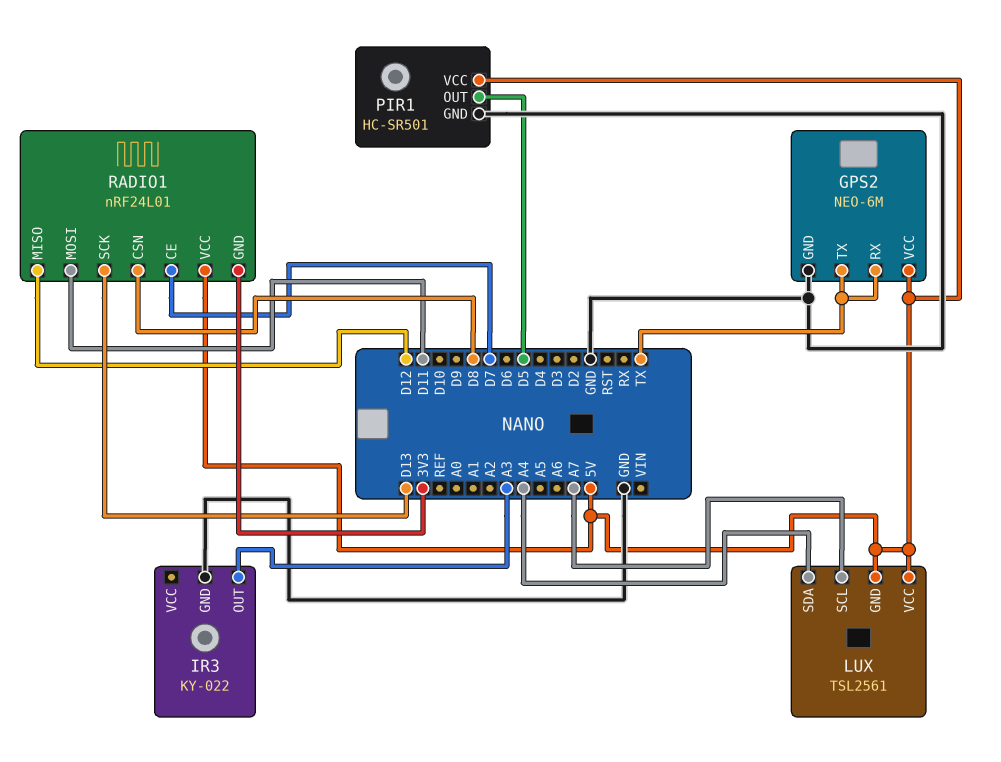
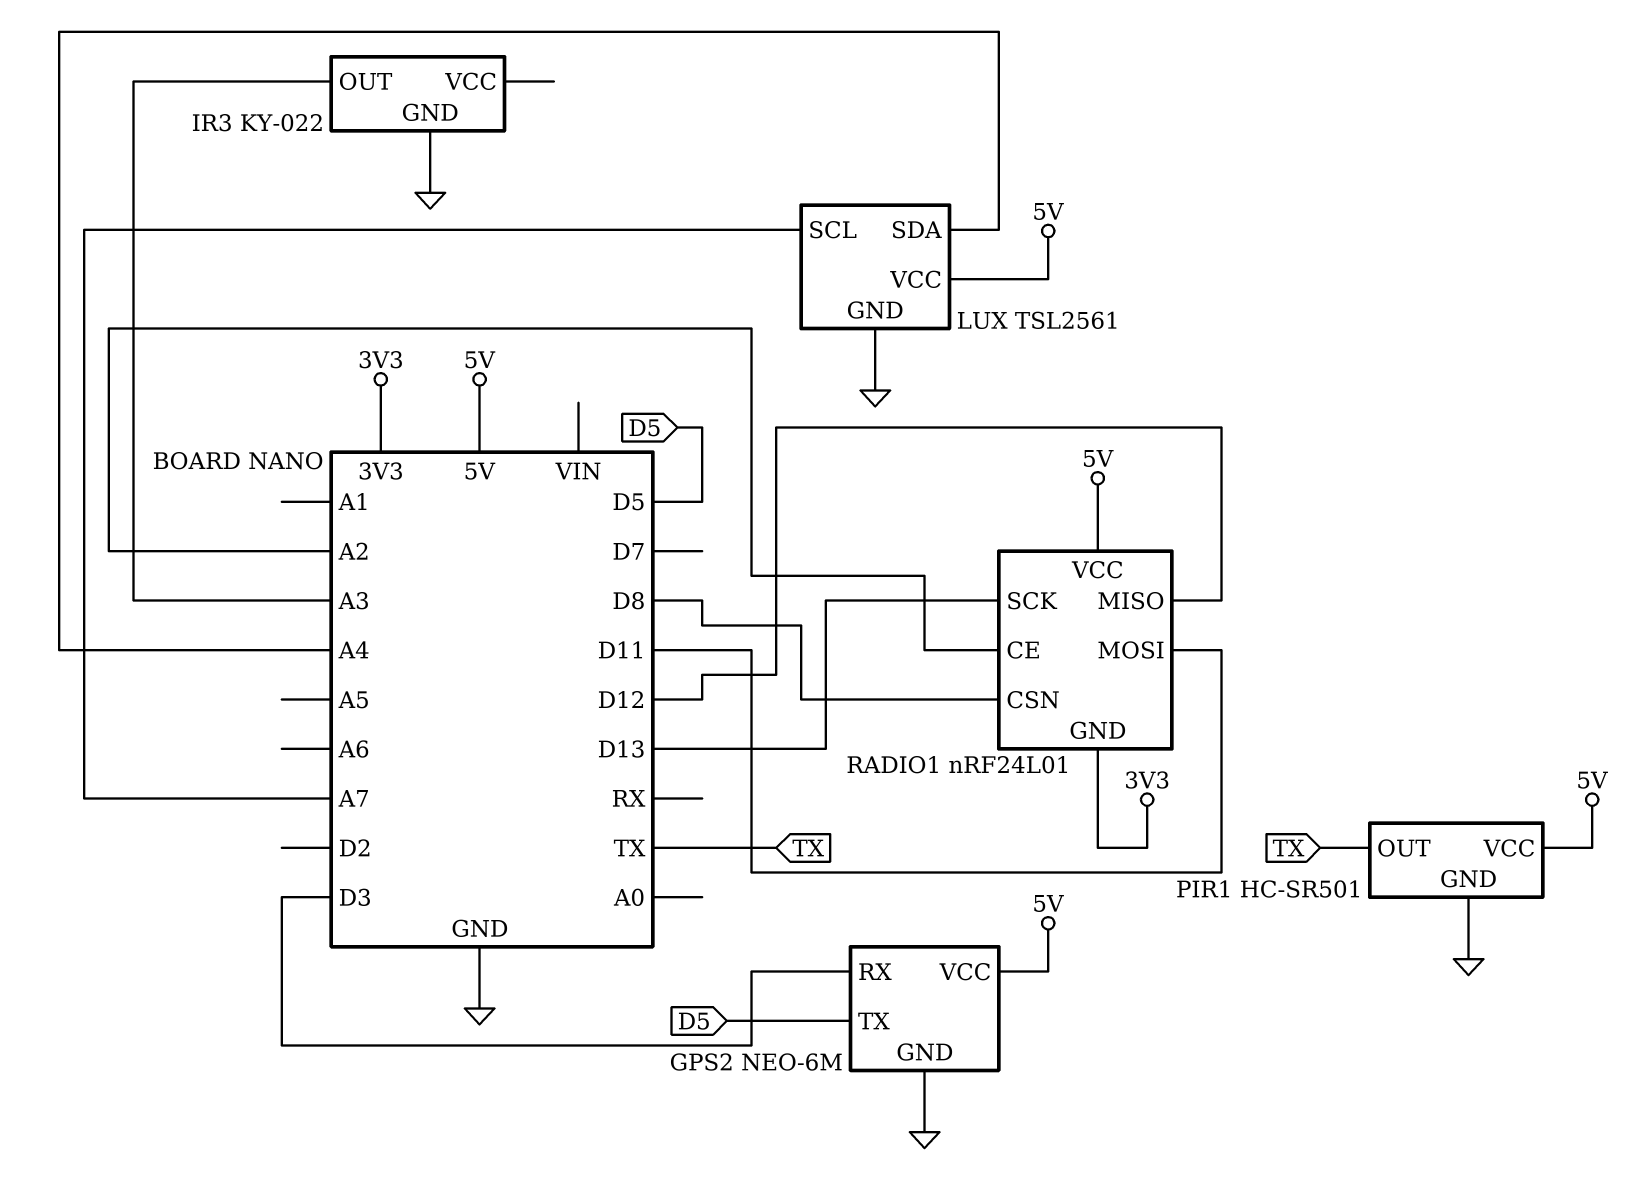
GPS2 pin RX: TX -> D3
GPS2 pin TX: TX -> D5
LUX pin GND: 5V -> GND
PIR1 pin OUT: D5 -> TX
RADIO1 pin CE: D7 -> A2

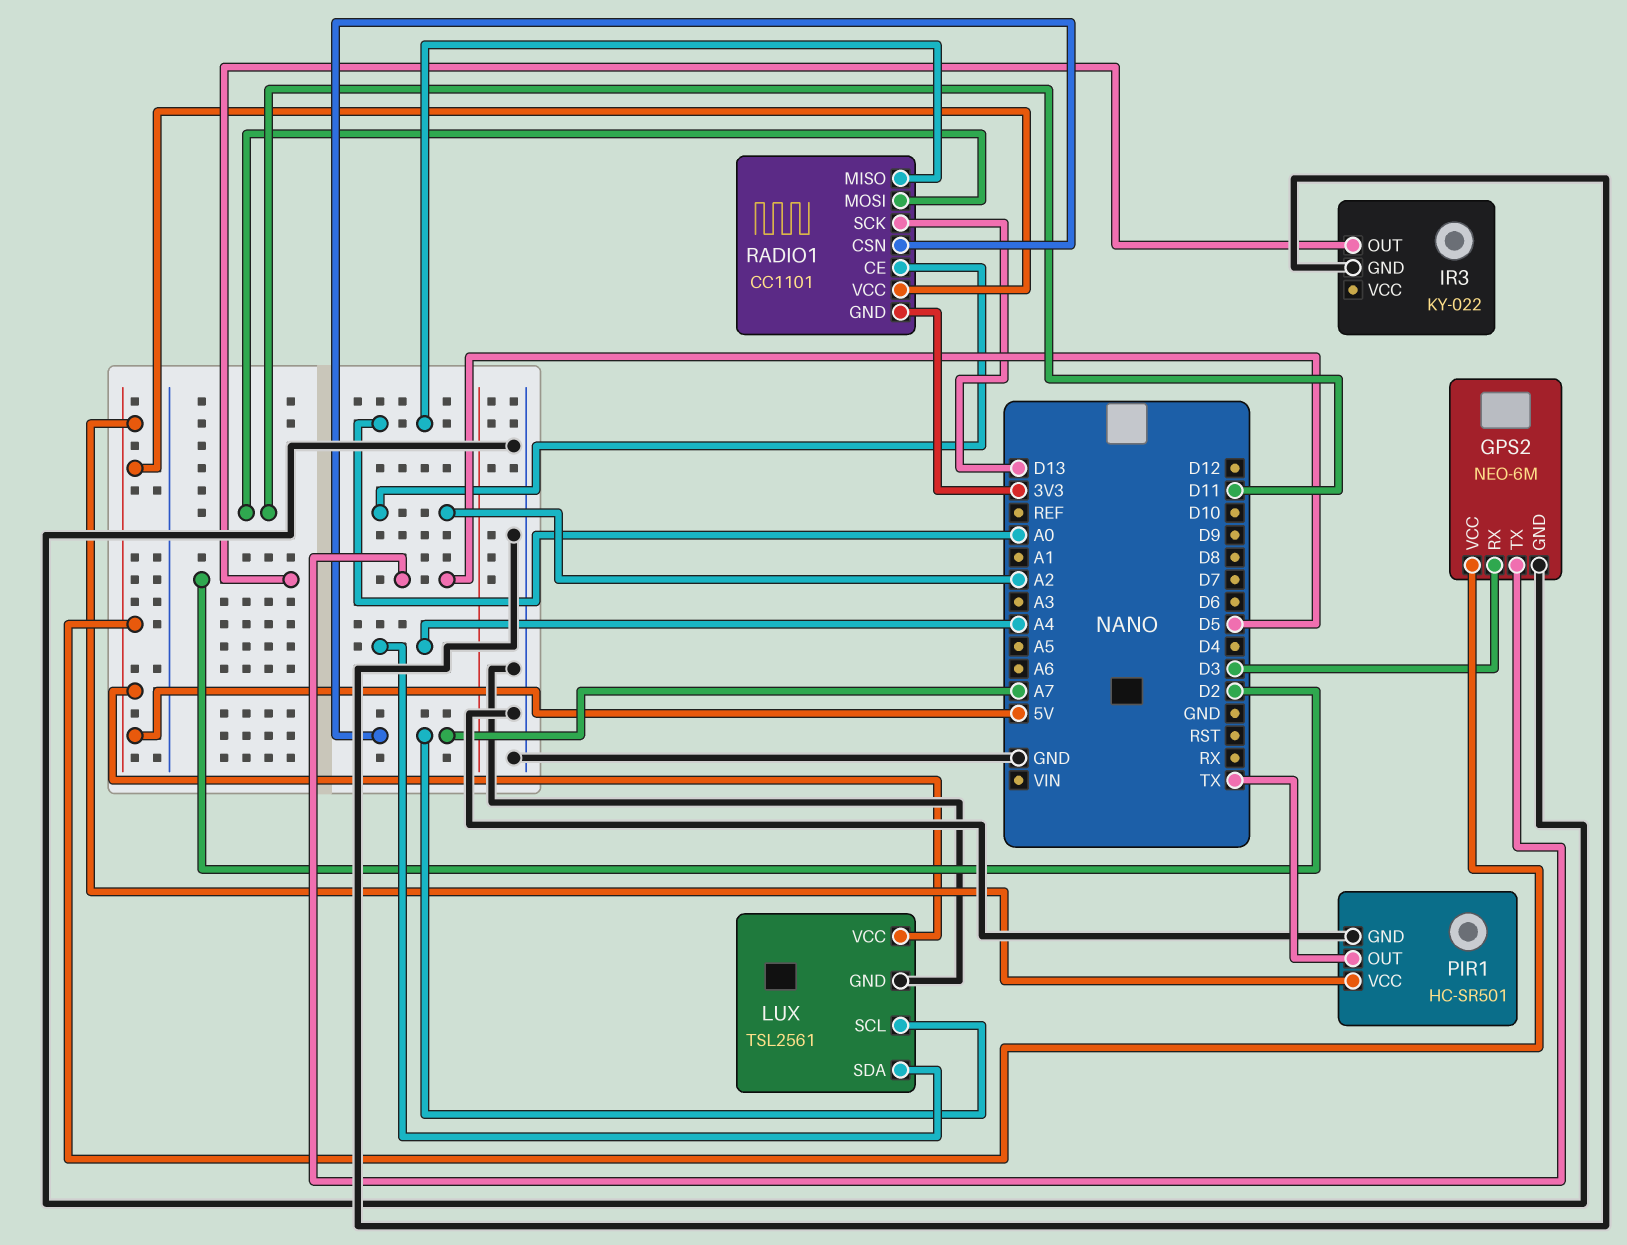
IR3 pin OUT: A3 -> D2
RADIO1: nRF24L01 -> CC1101
RADIO1 pin CSN: D8 -> A7
RADIO1 pin MISO: D12 -> A0

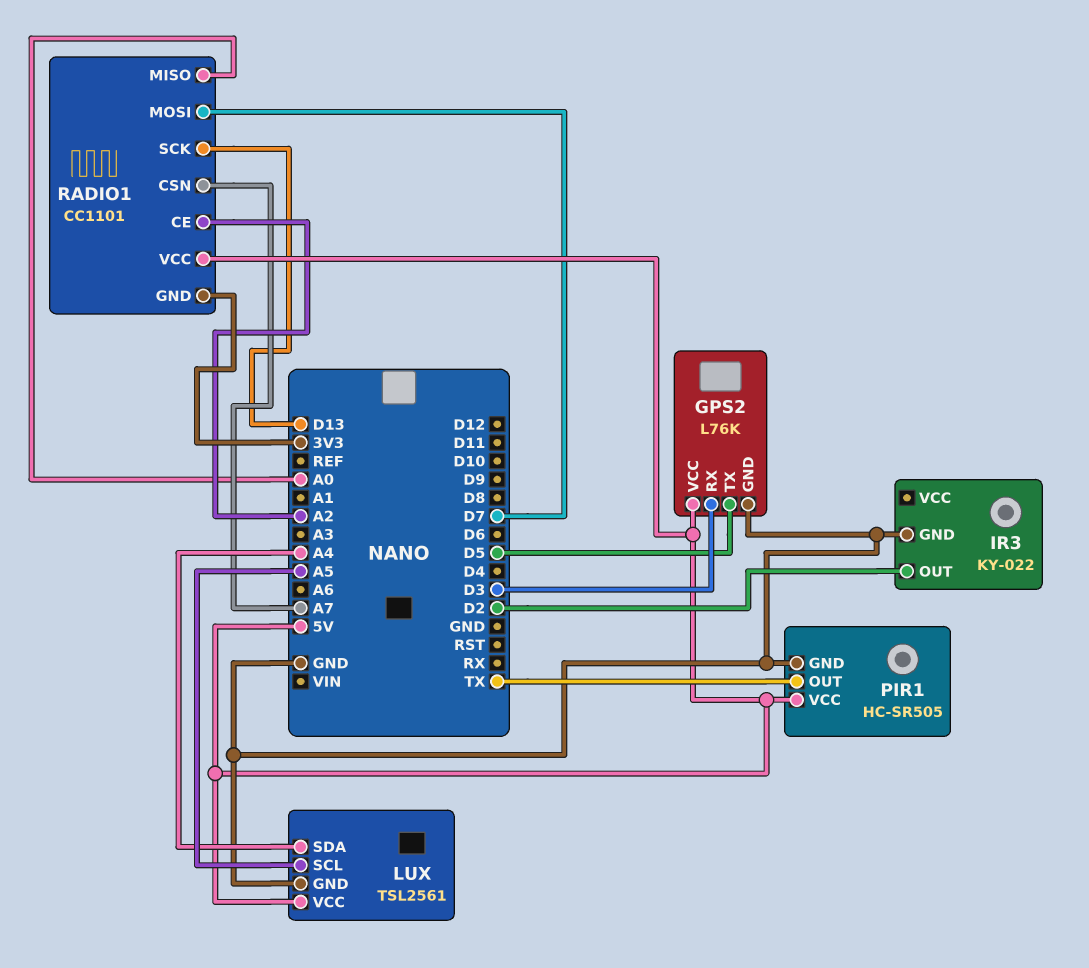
GPS2: NEO-6M -> L76K
LUX pin SCL: A7 -> A5
PIR1: HC-SR501 -> HC-SR505
RADIO1 pin MOSI: D11 -> D7

